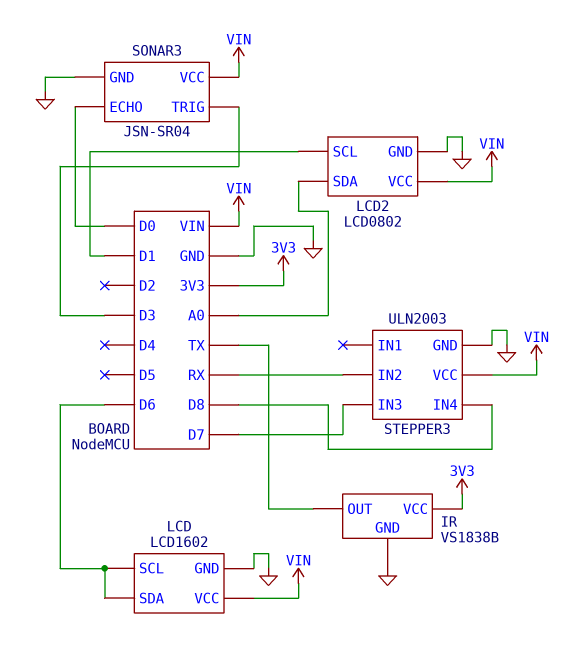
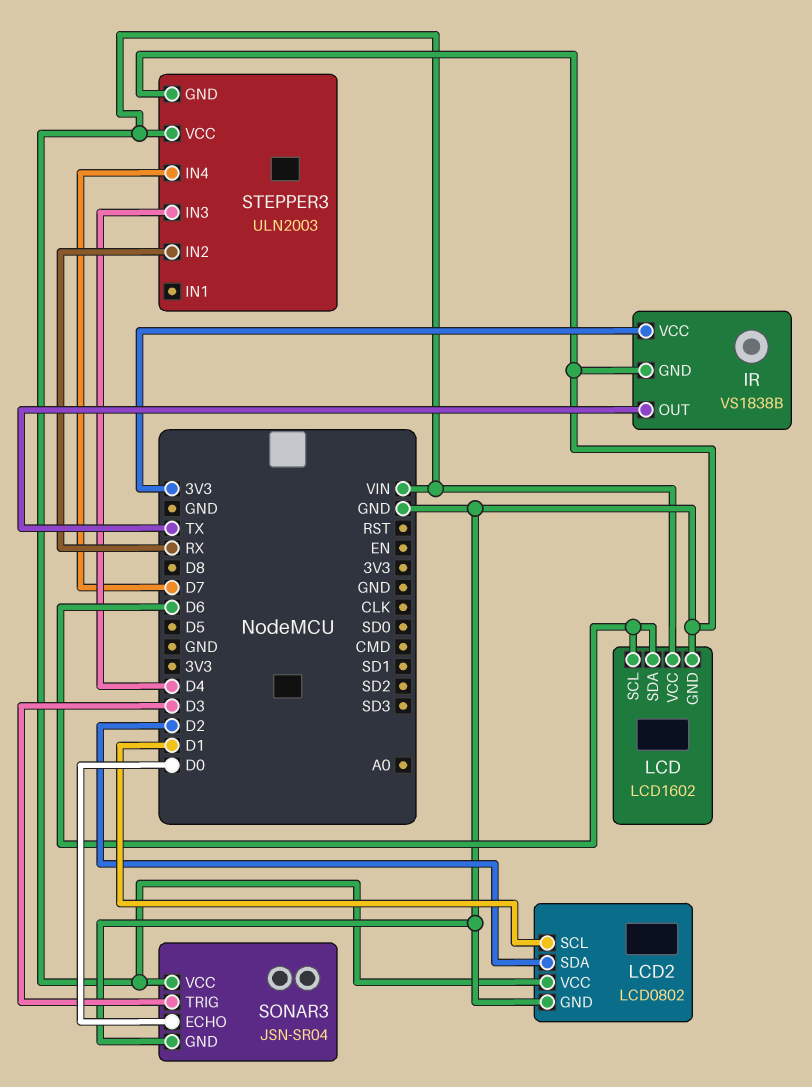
LCD2 pin SDA: A0 -> D2
STEPPER3 pin IN3: D7 -> D4
STEPPER3 pin IN4: D8 -> D7

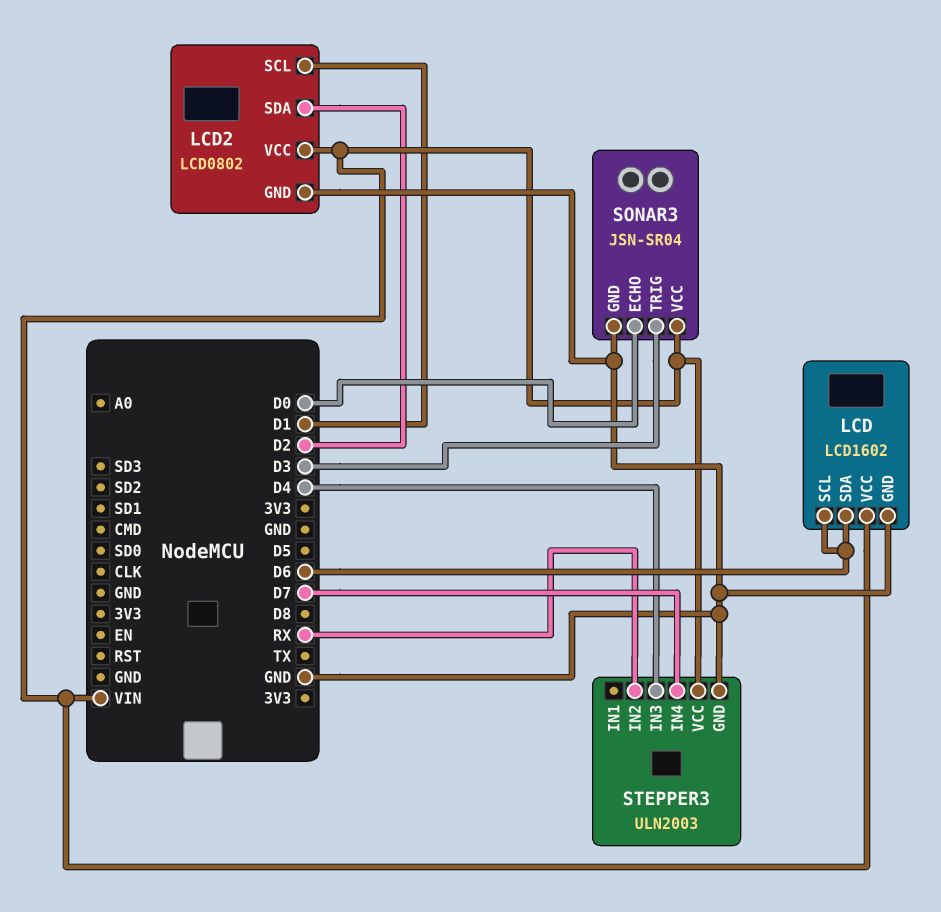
IR: VS1838B -> none
IR pin GND: GND -> none
IR pin OUT: TX -> none
IR pin VCC: 3V3 -> none

